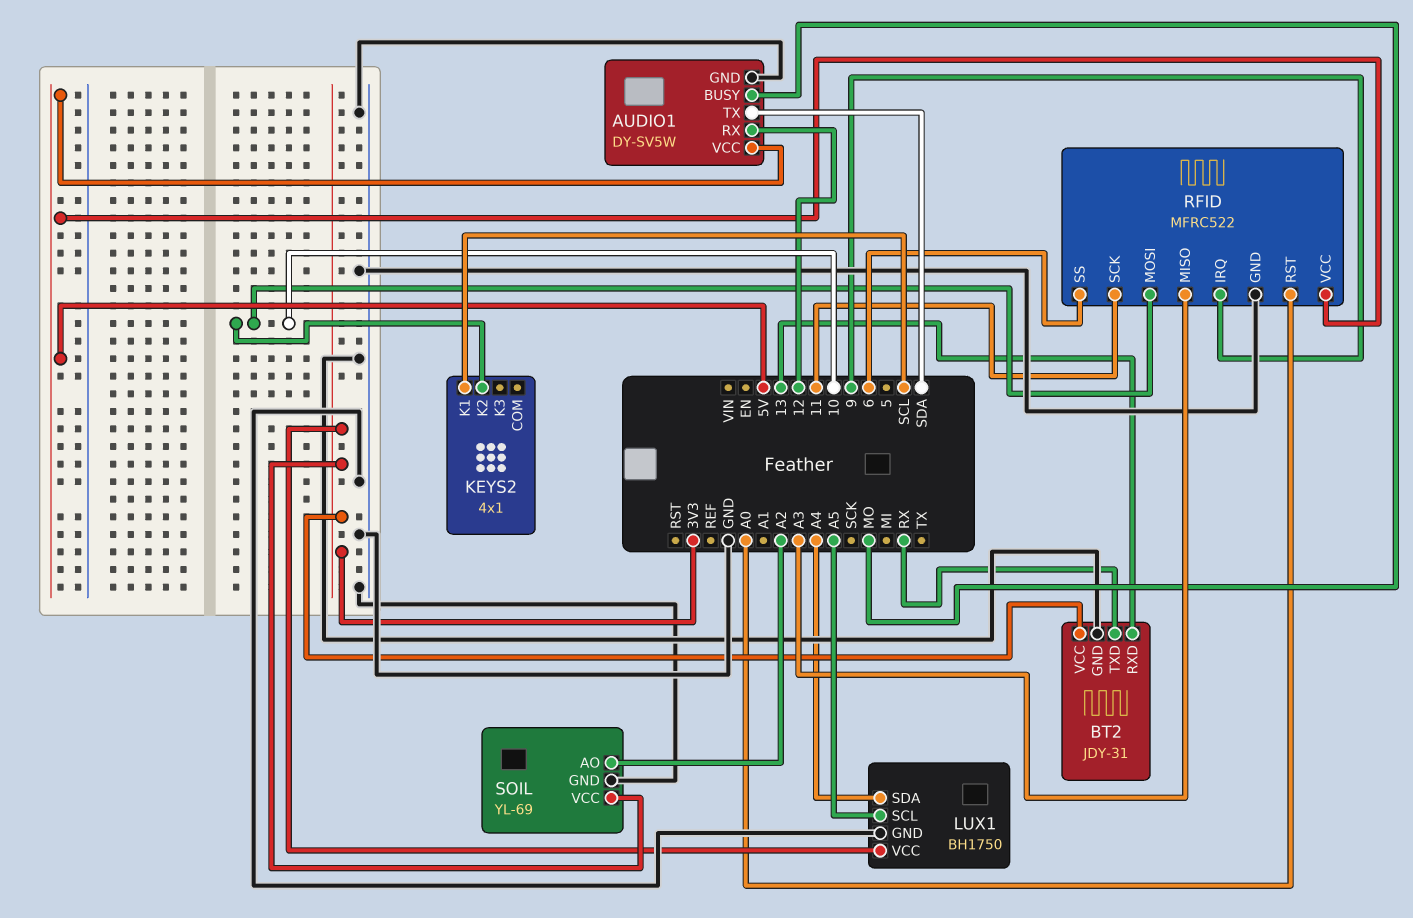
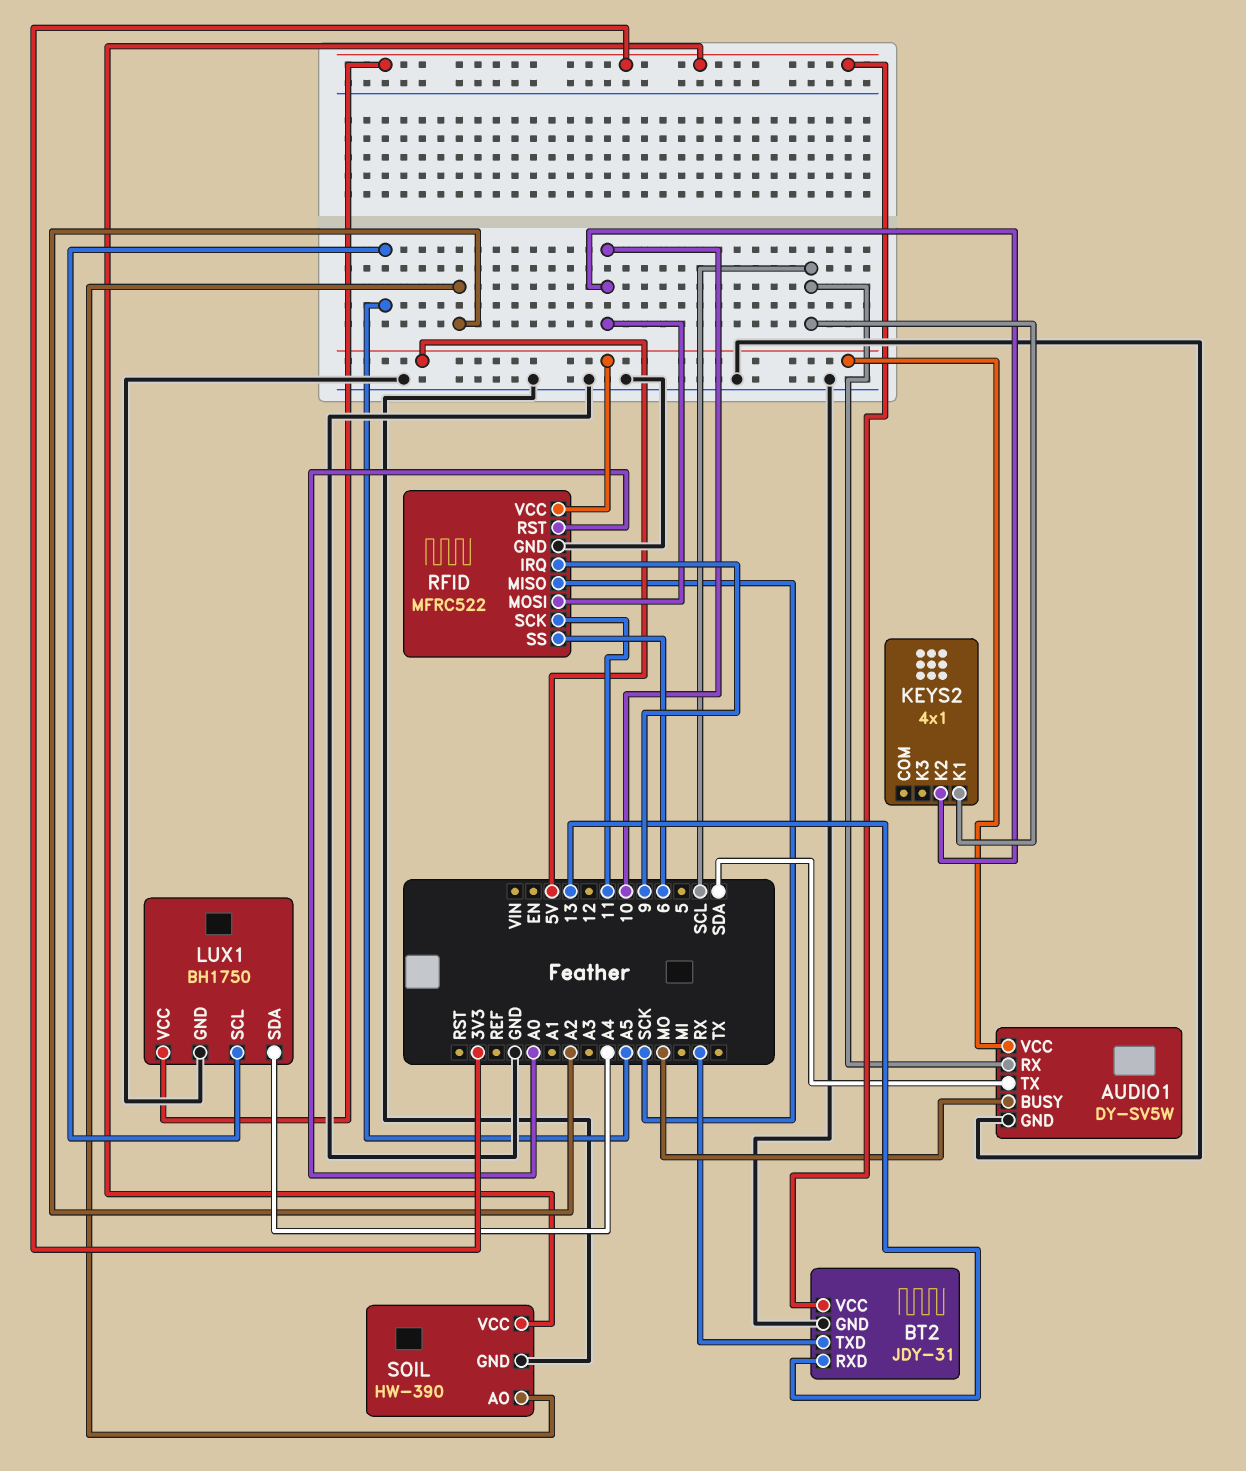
AUDIO1 pin RX: 12 -> SCL
RFID pin MISO: A3 -> SCK
SOIL: YL-69 -> HW-390

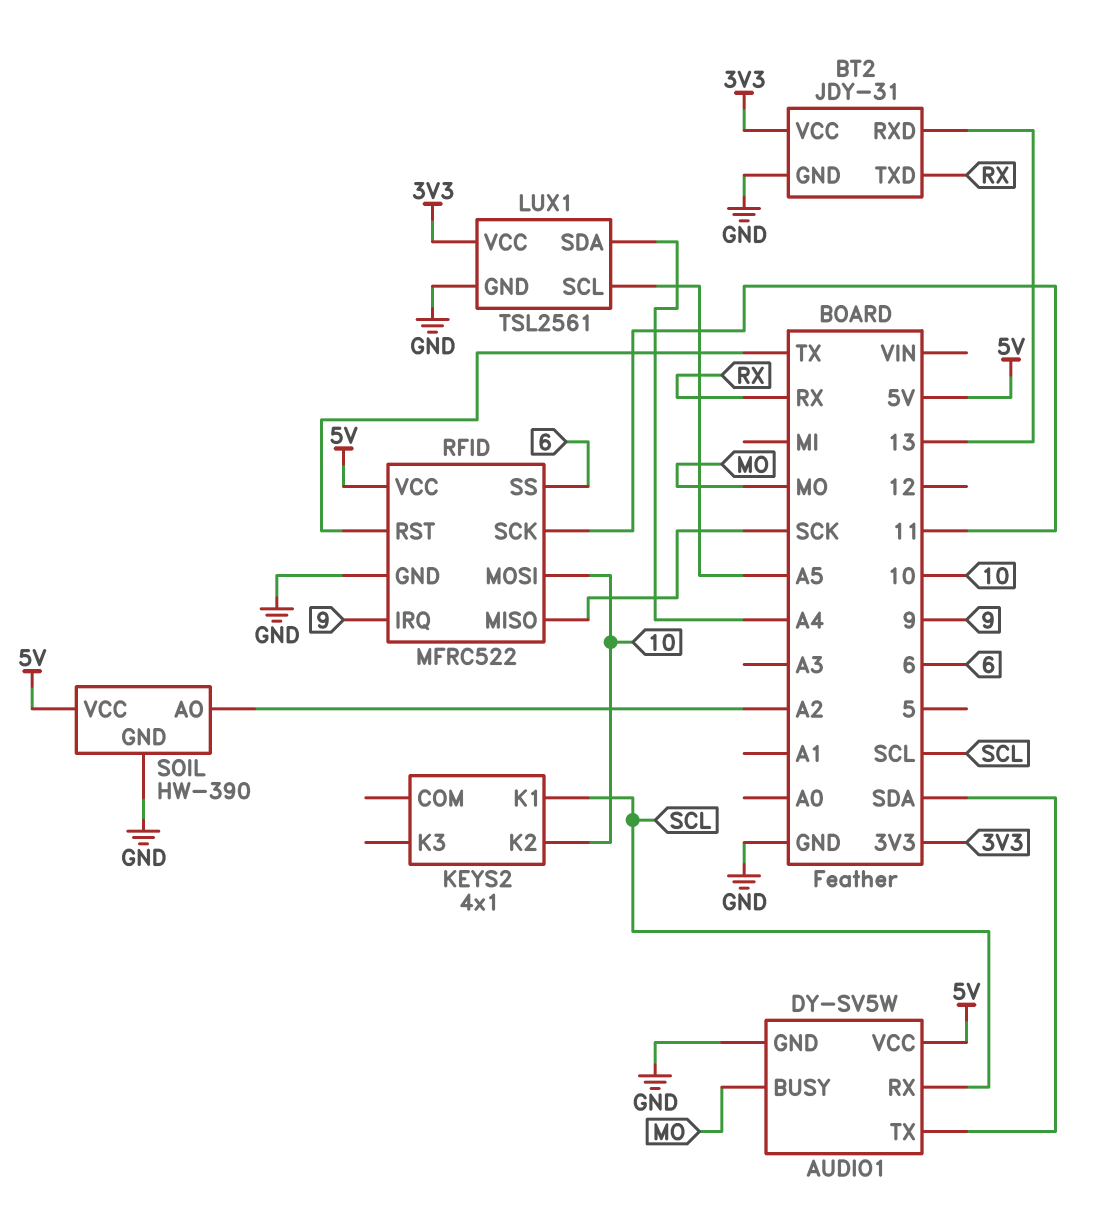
LUX1: BH1750 -> TSL2561
RFID pin RST: A0 -> TX
SOIL pin VCC: 3V3 -> 5V

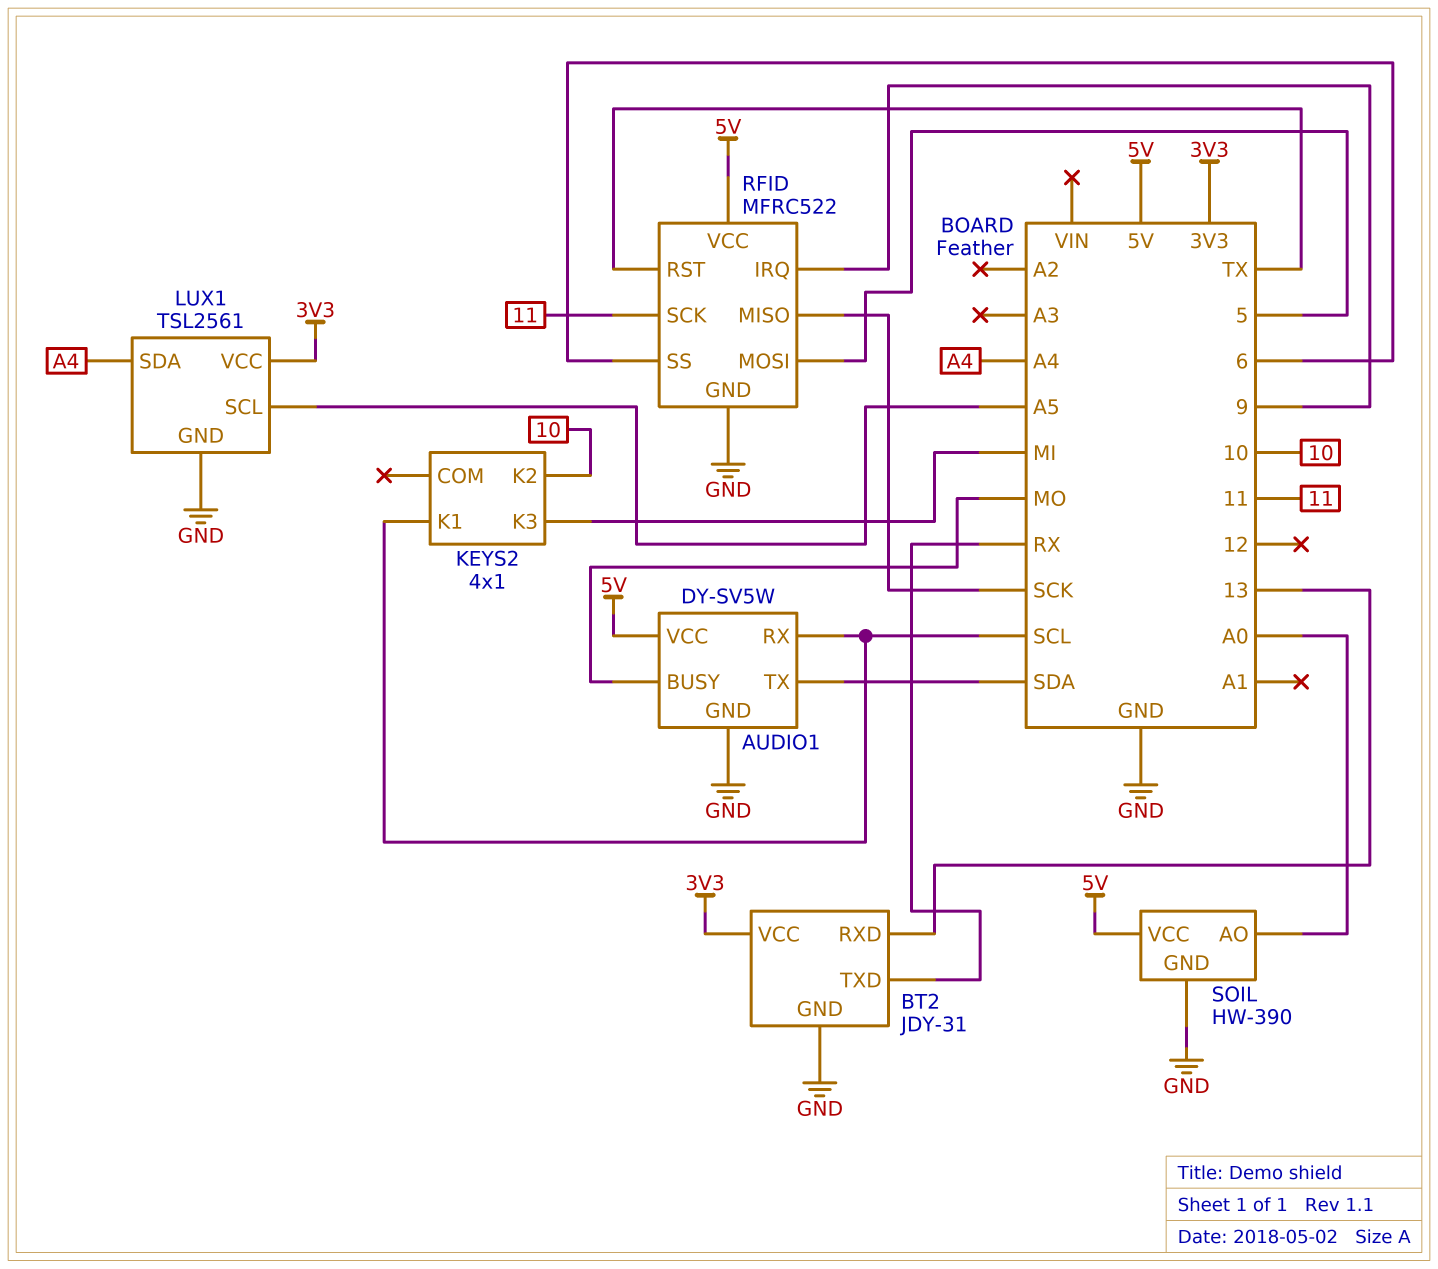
KEYS2 pin K3: none -> MI
RFID pin MOSI: 10 -> 5
SOIL pin AO: A2 -> A0

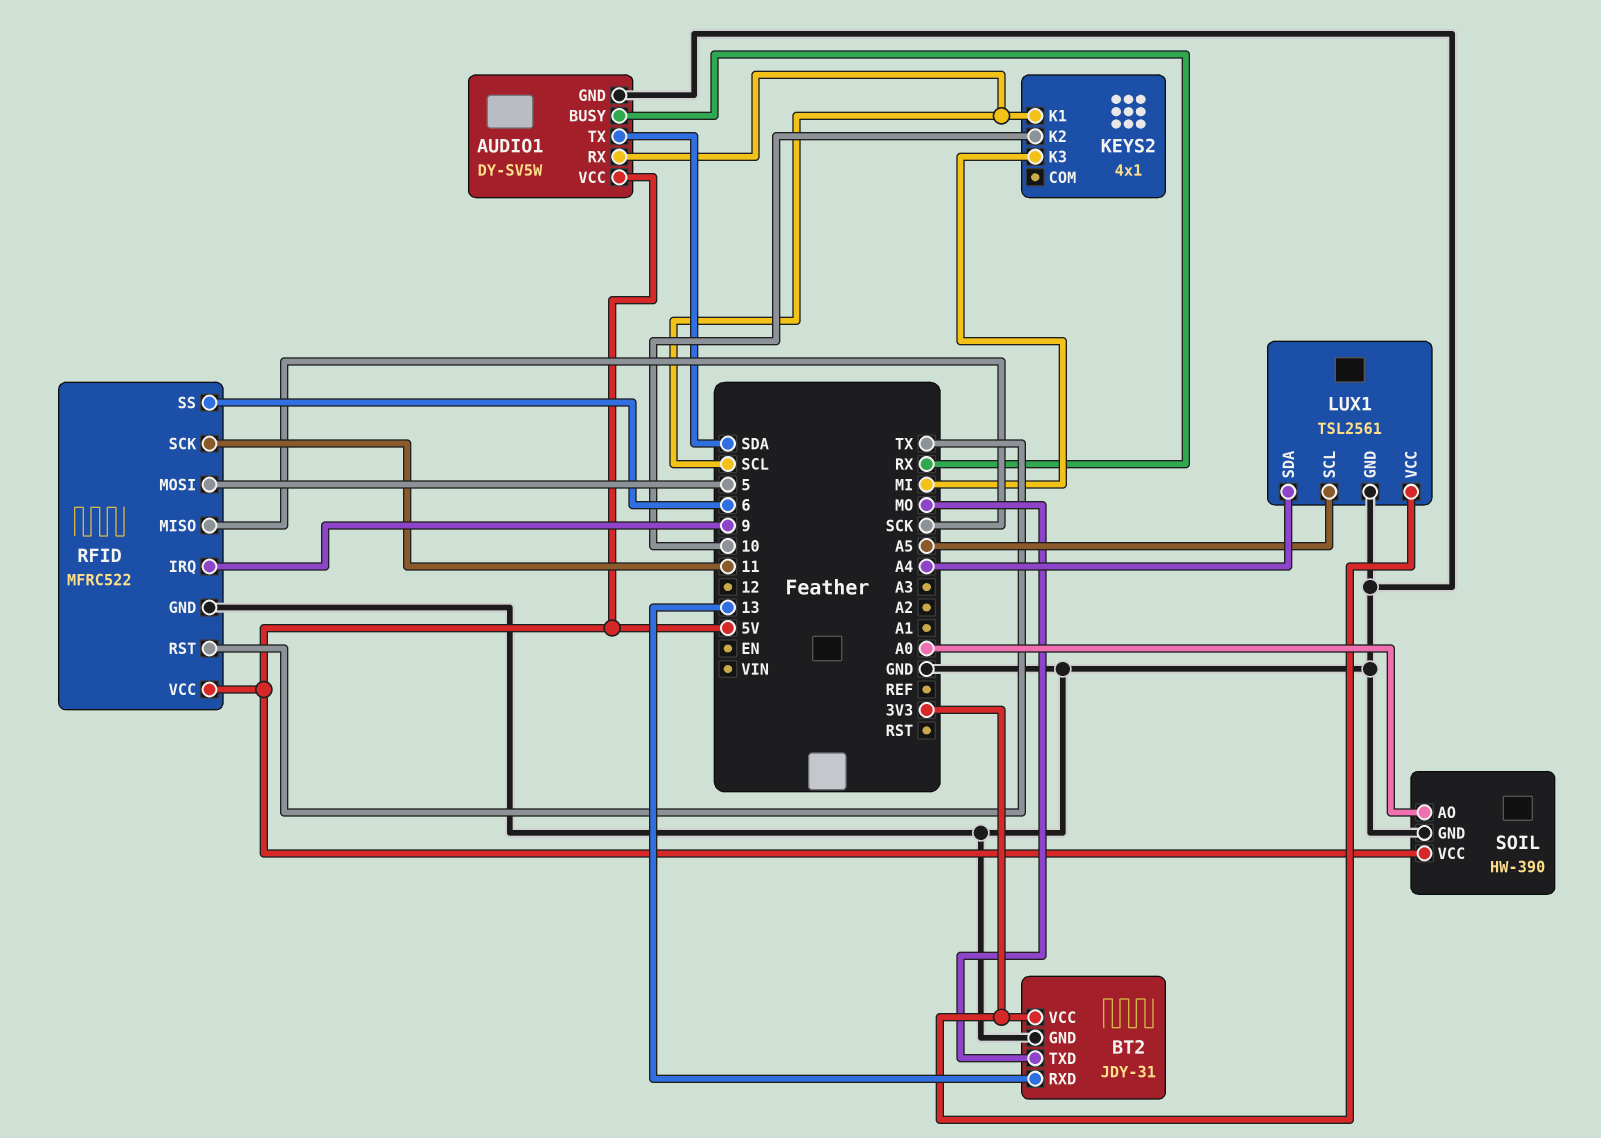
AUDIO1 pin BUSY: MO -> RX
BT2 pin TXD: RX -> MO

